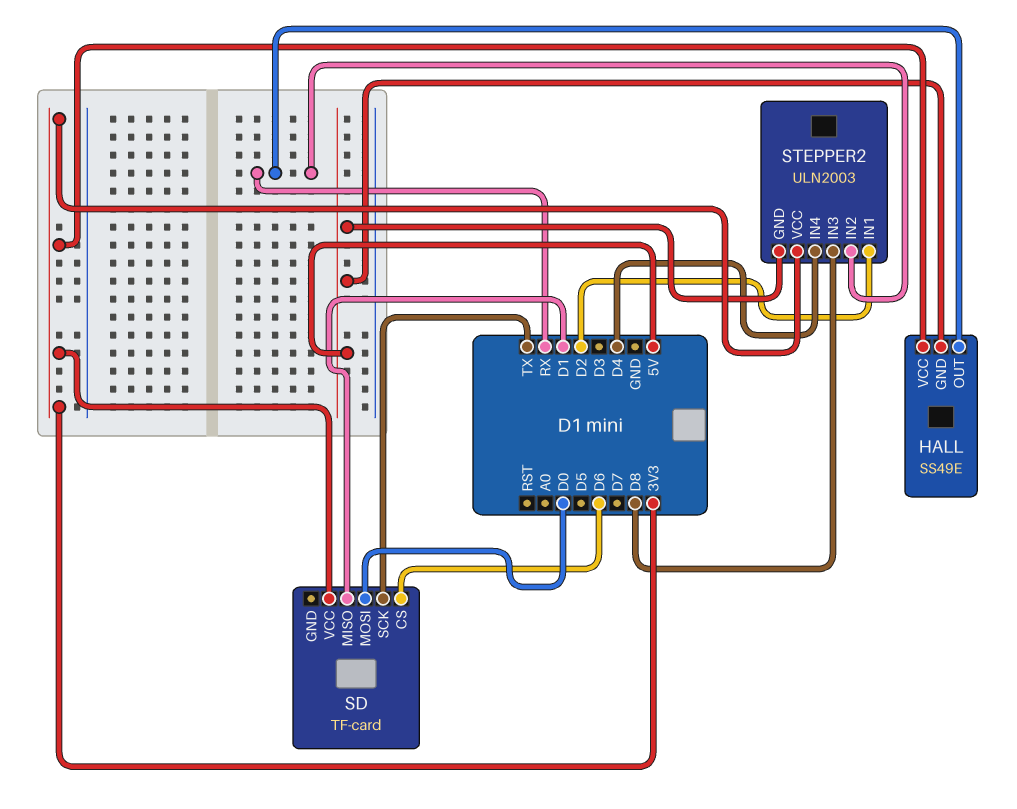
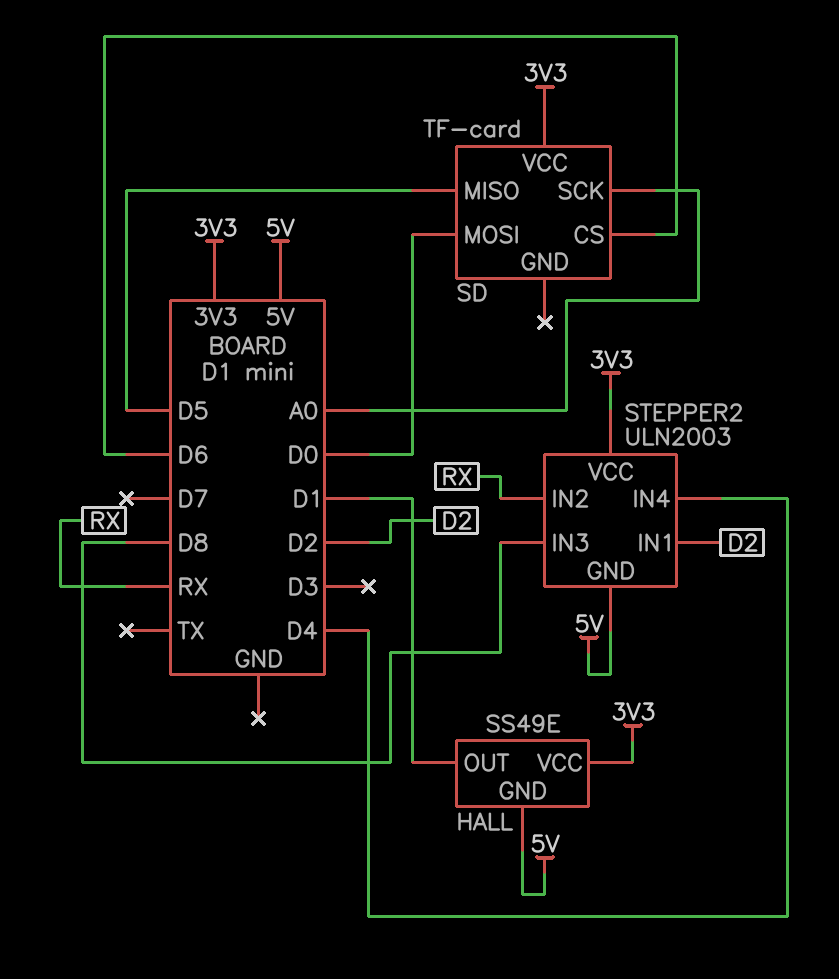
HALL pin OUT: RX -> D1
SD pin MISO: D1 -> D5
SD pin SCK: TX -> A0

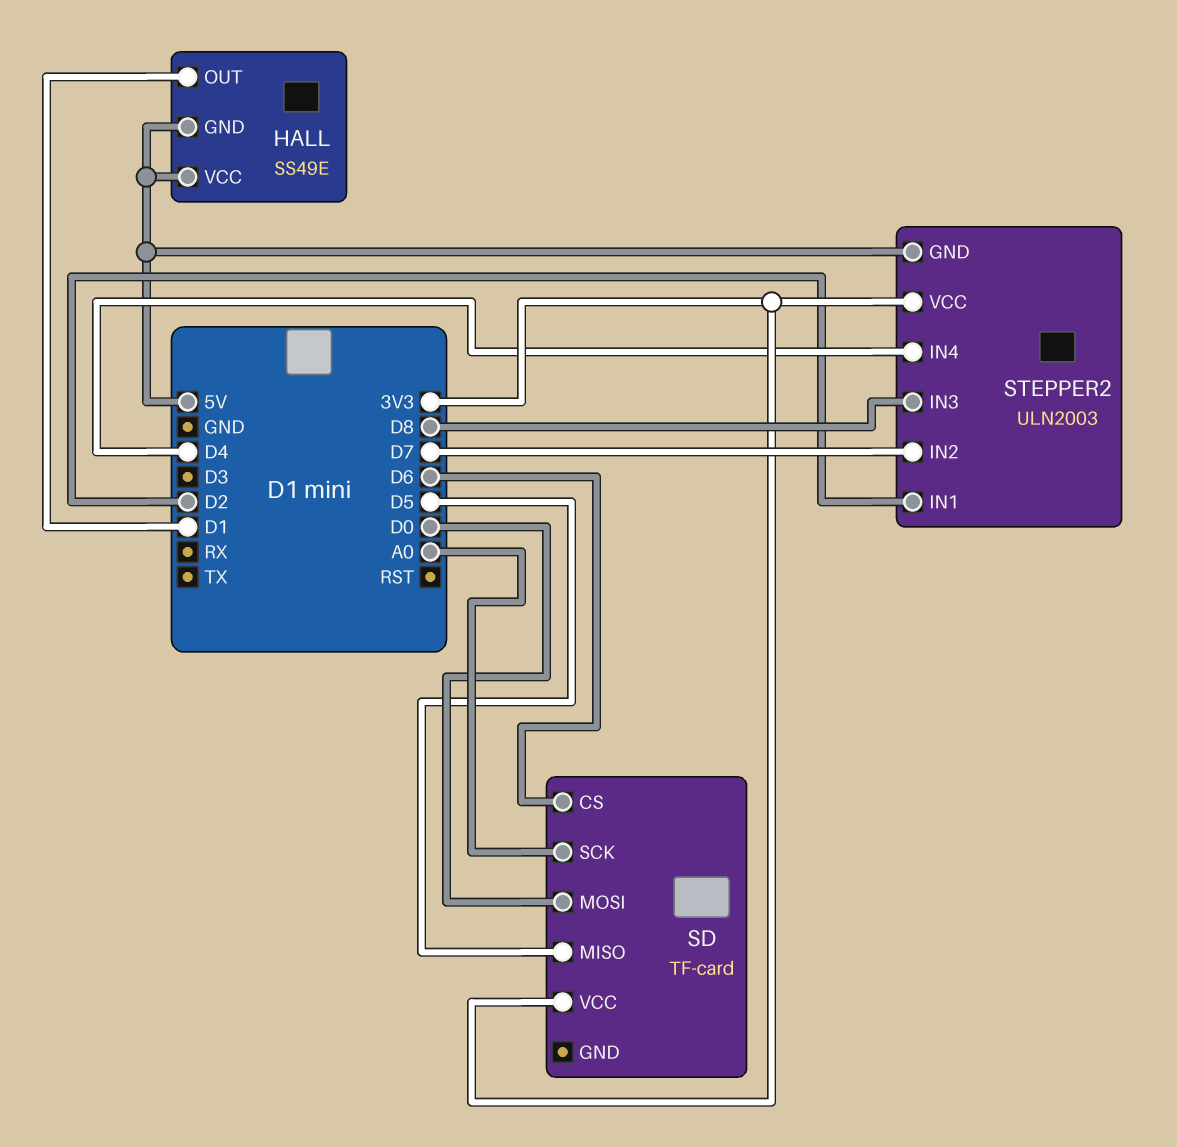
HALL pin VCC: 3V3 -> 5V
STEPPER2 pin IN2: RX -> D7

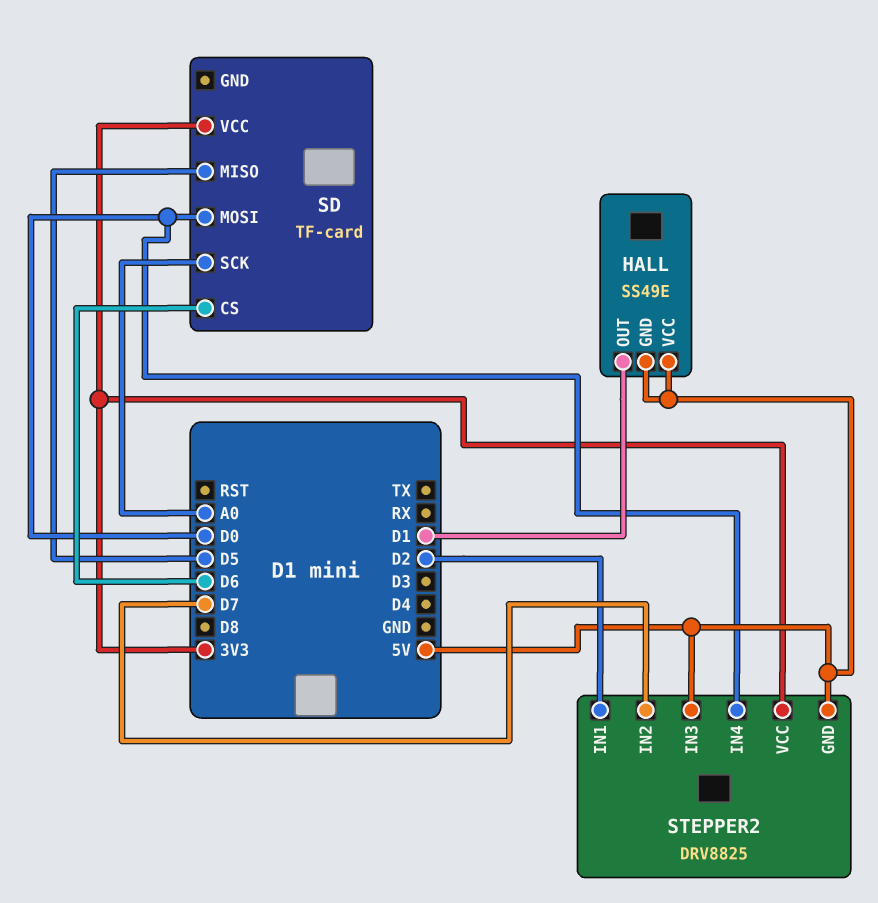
STEPPER2: ULN2003 -> DRV8825
STEPPER2 pin IN3: D8 -> 5V
STEPPER2 pin IN4: D4 -> D0

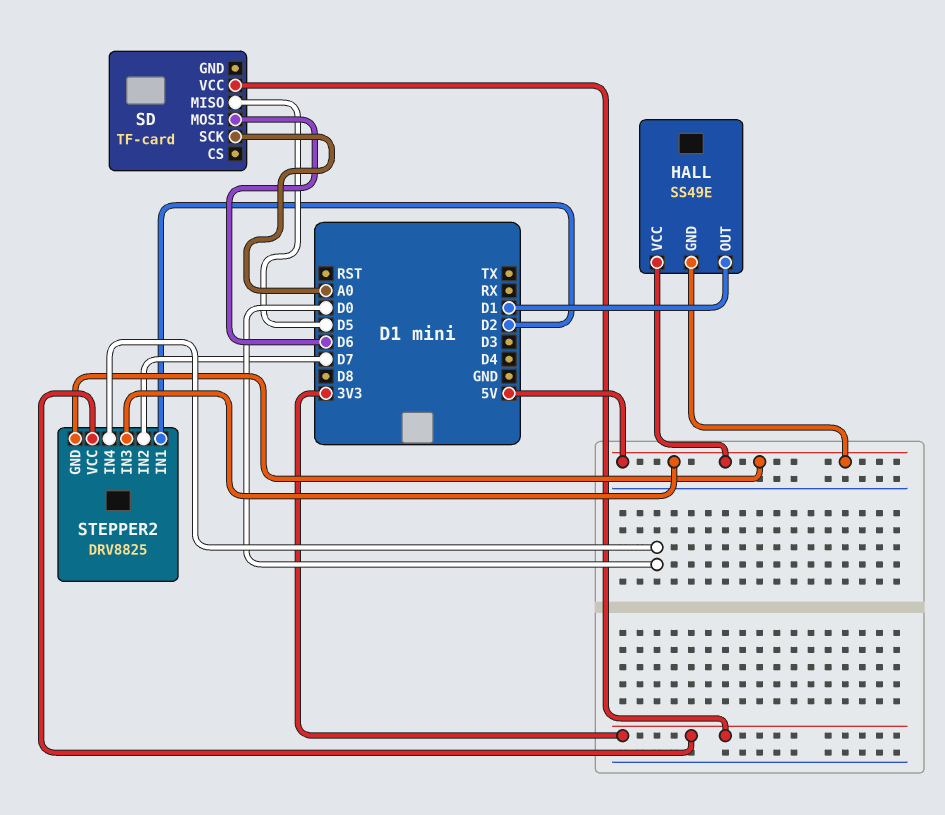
SD pin CS: D6 -> none
SD pin MOSI: D0 -> D6

